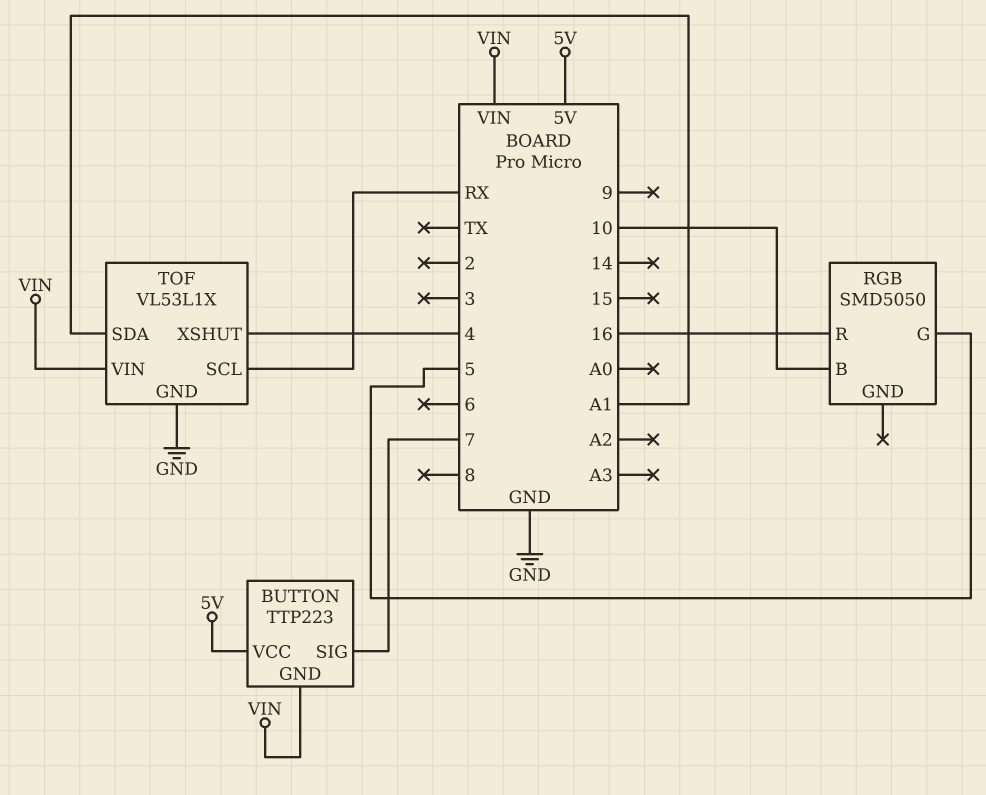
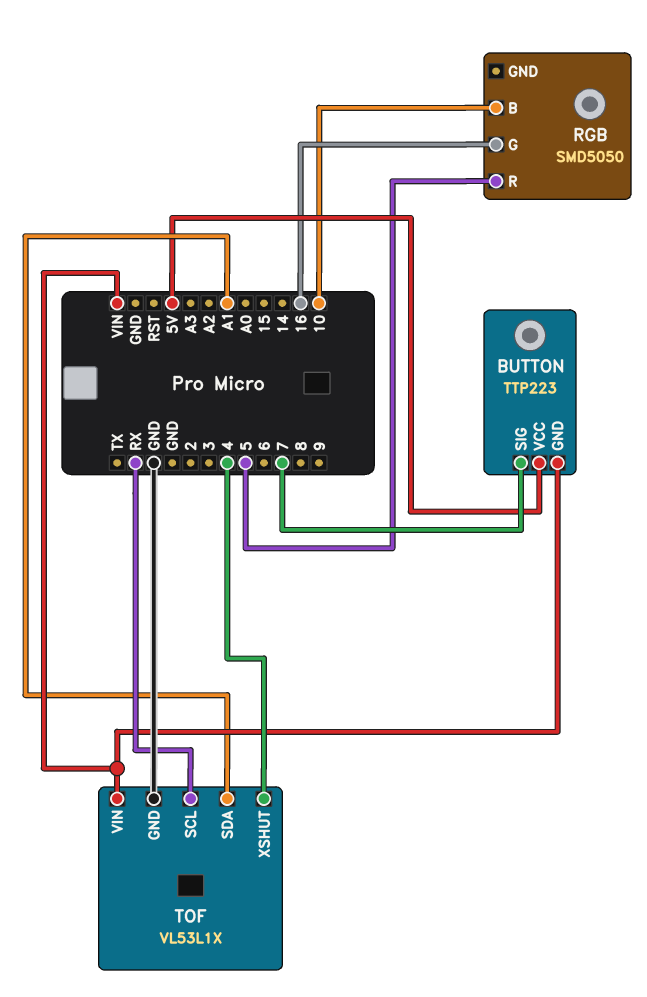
RGB pin G: 5 -> 16
RGB pin R: 16 -> 5

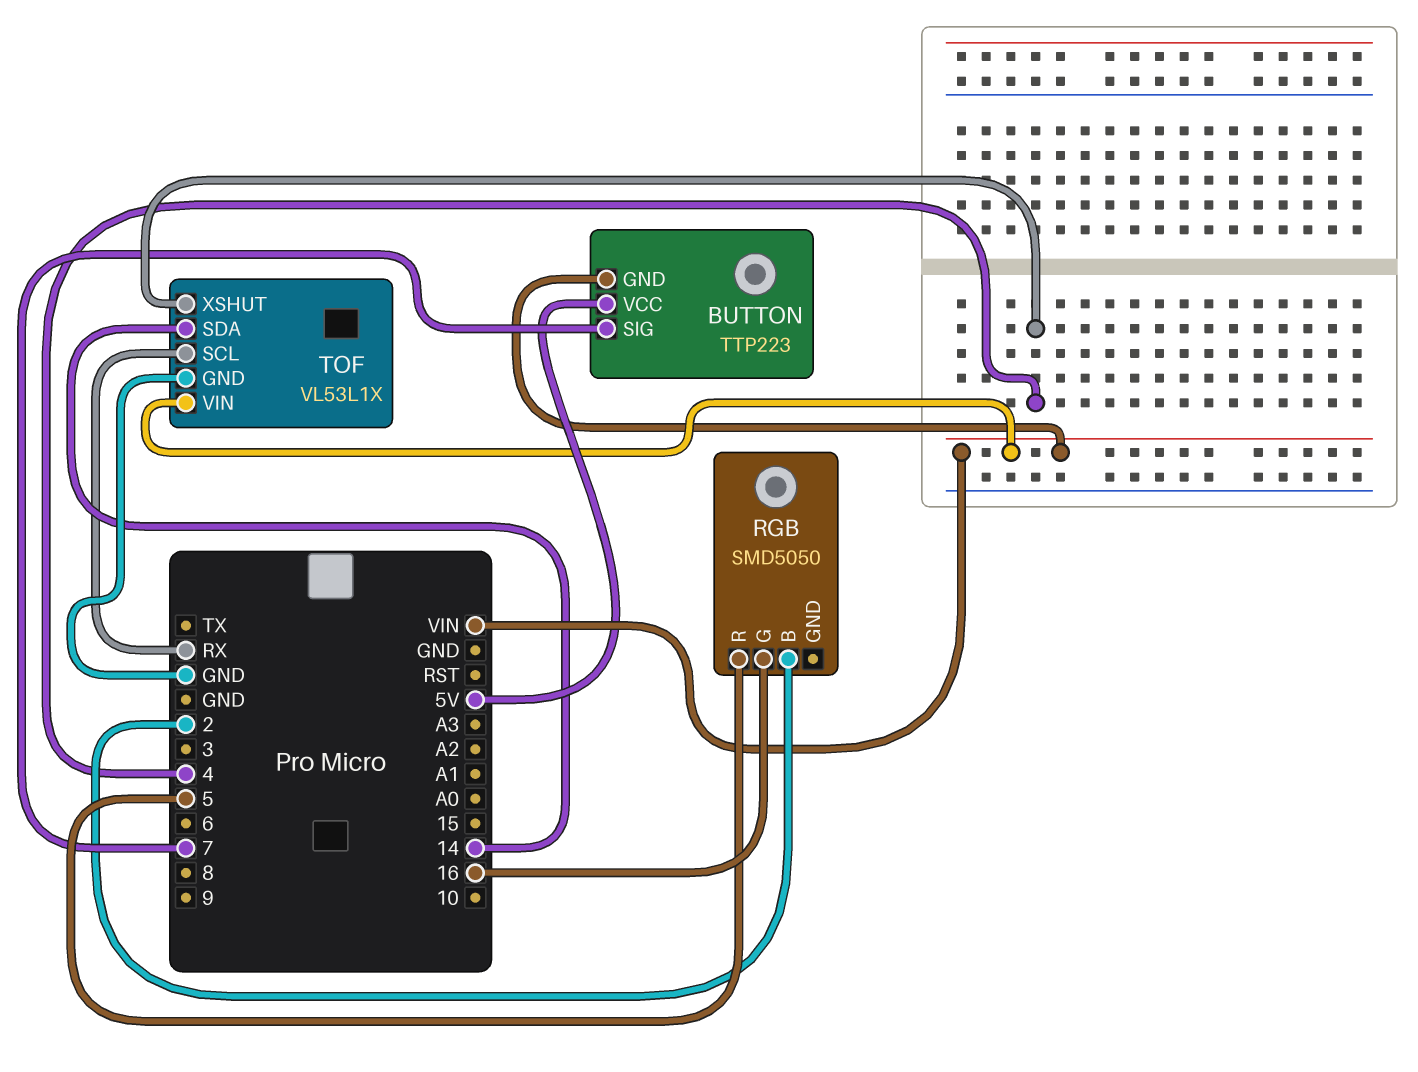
RGB pin B: 10 -> 2
TOF pin SDA: A1 -> 14

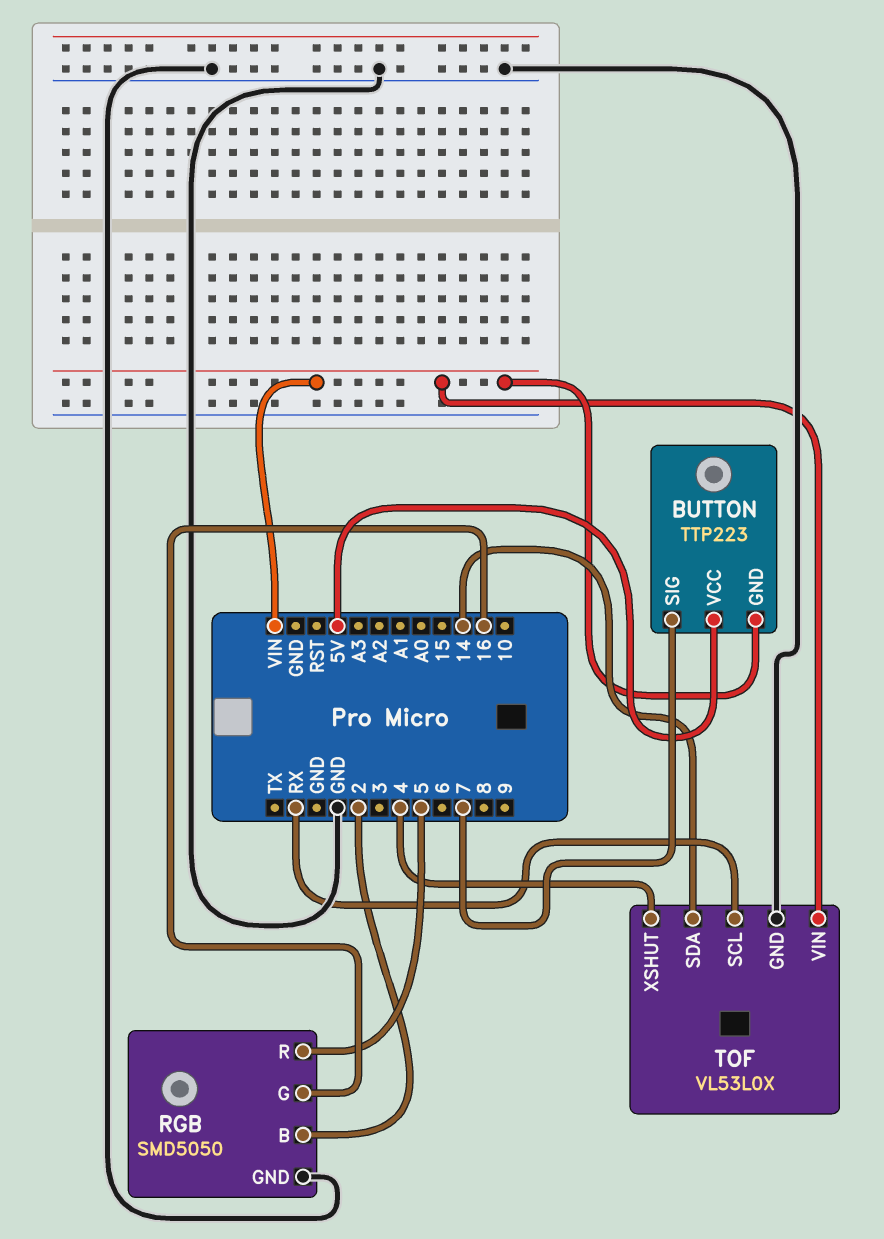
RGB pin GND: none -> GND
TOF: VL53L1X -> VL53L0X

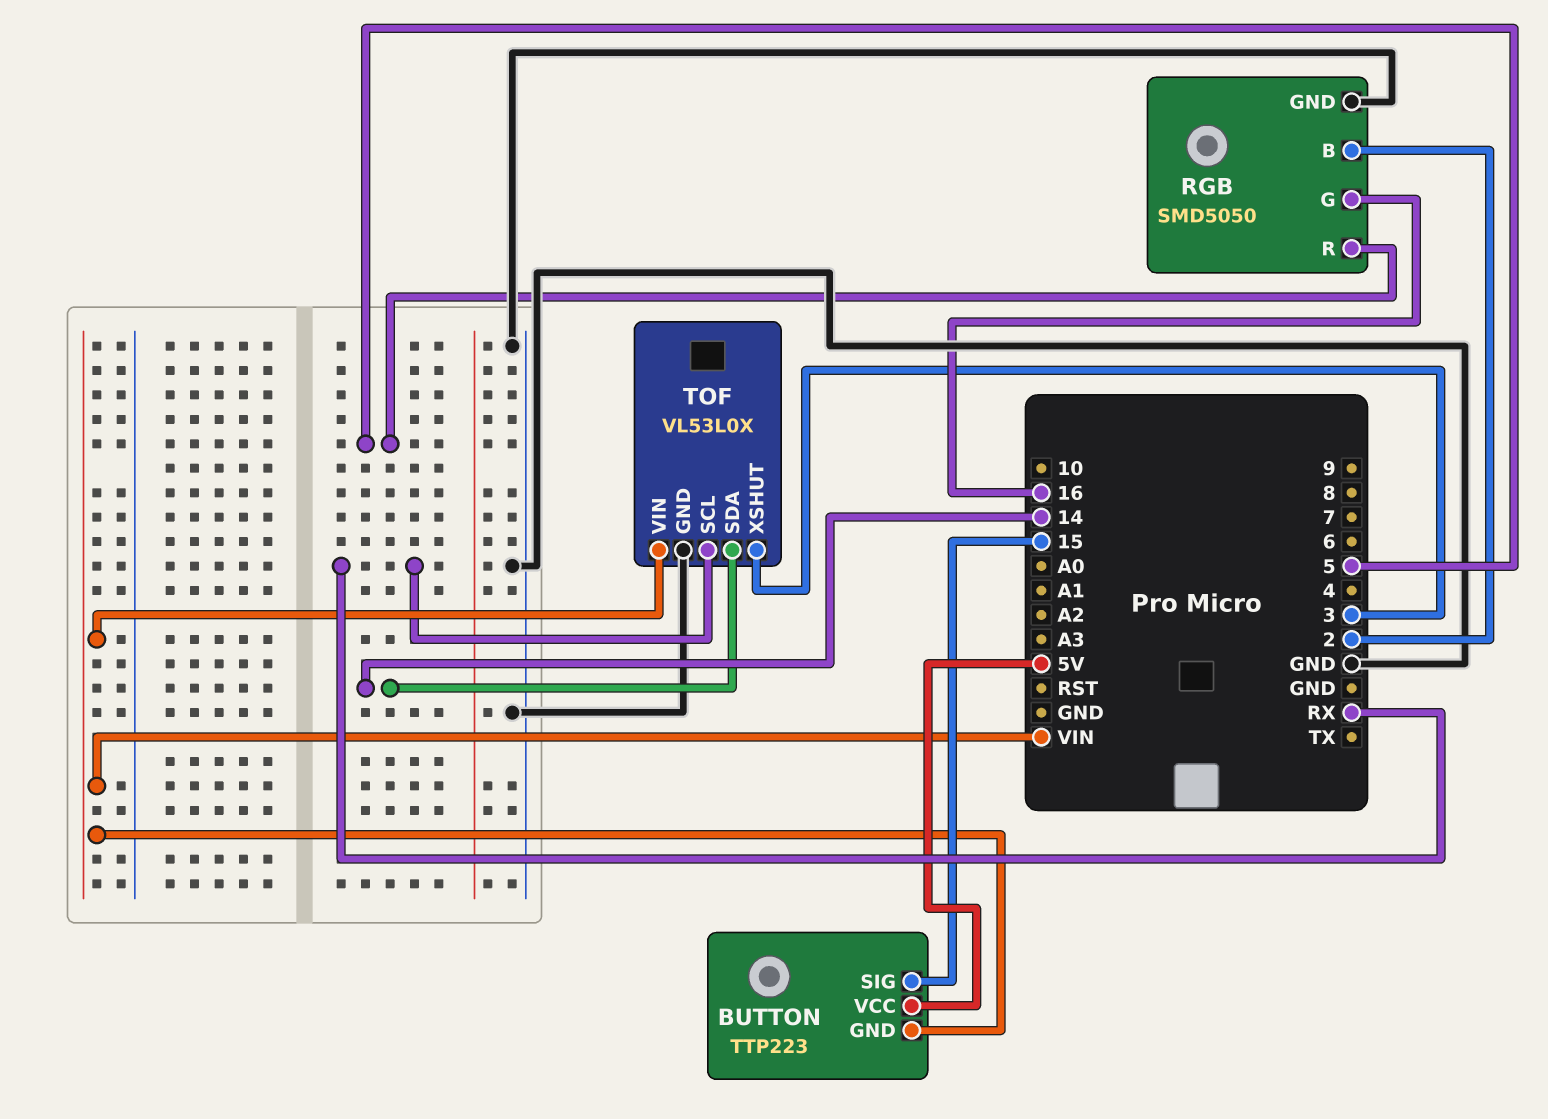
BUTTON pin SIG: 7 -> 15
TOF pin XSHUT: 4 -> 3

